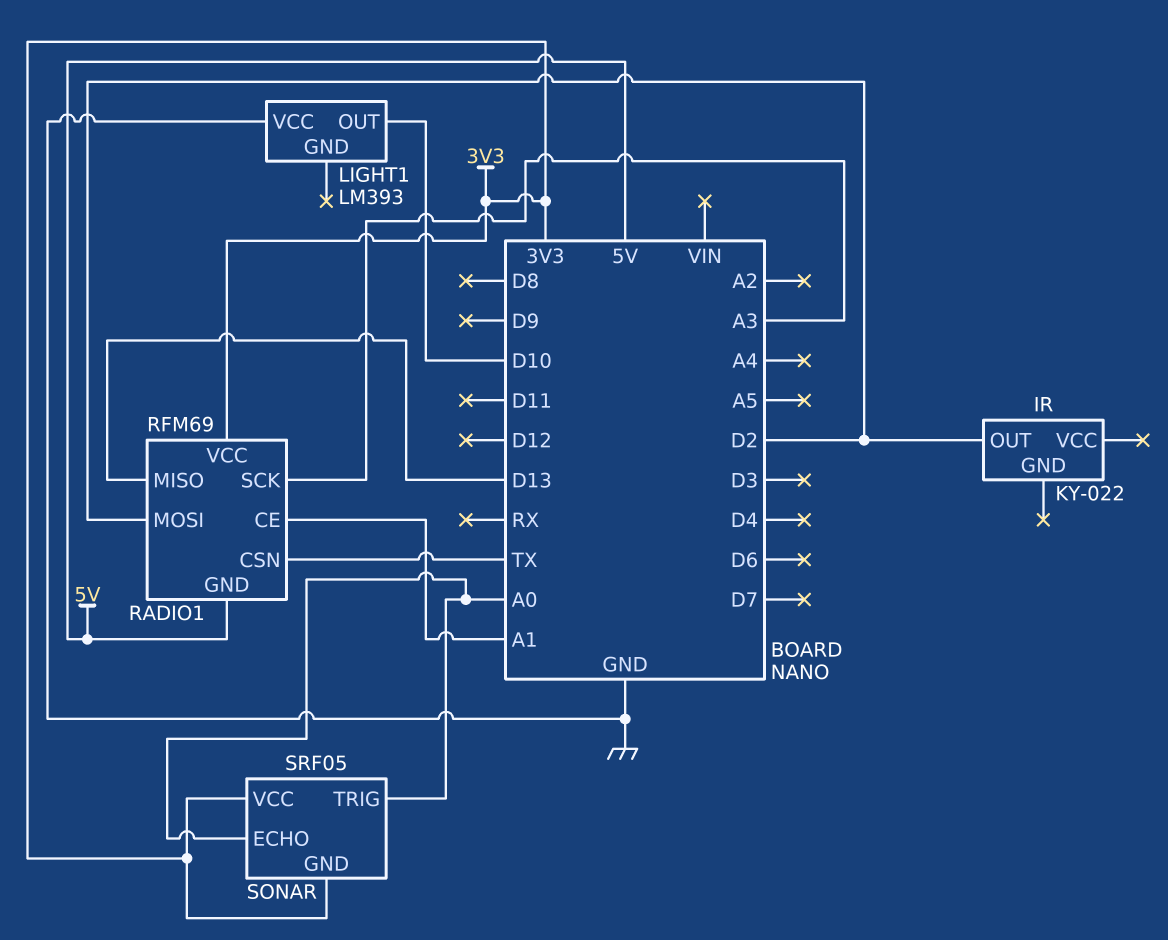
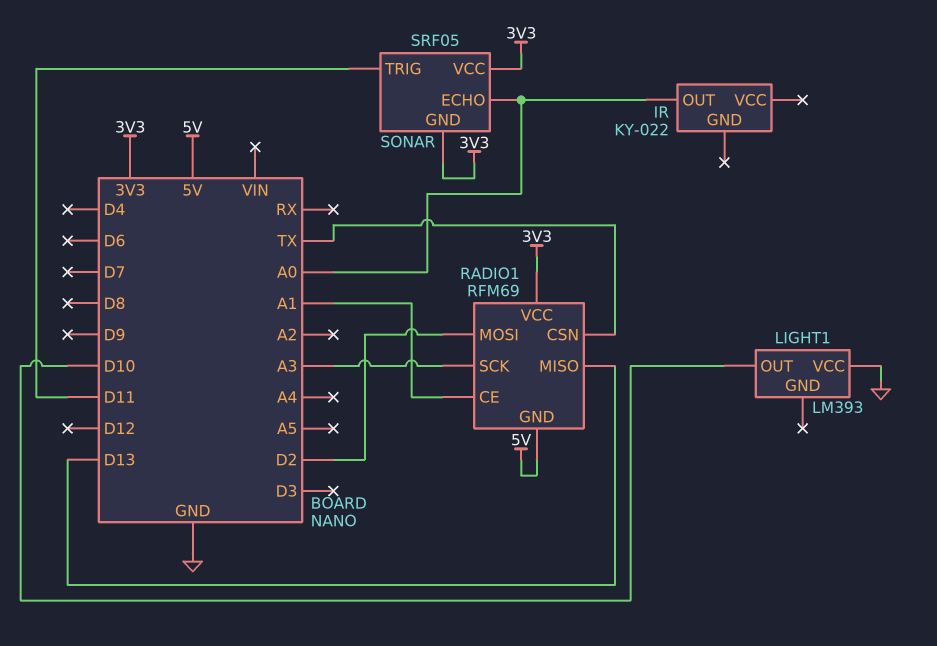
IR pin OUT: D2 -> A0
SONAR pin TRIG: A0 -> D11

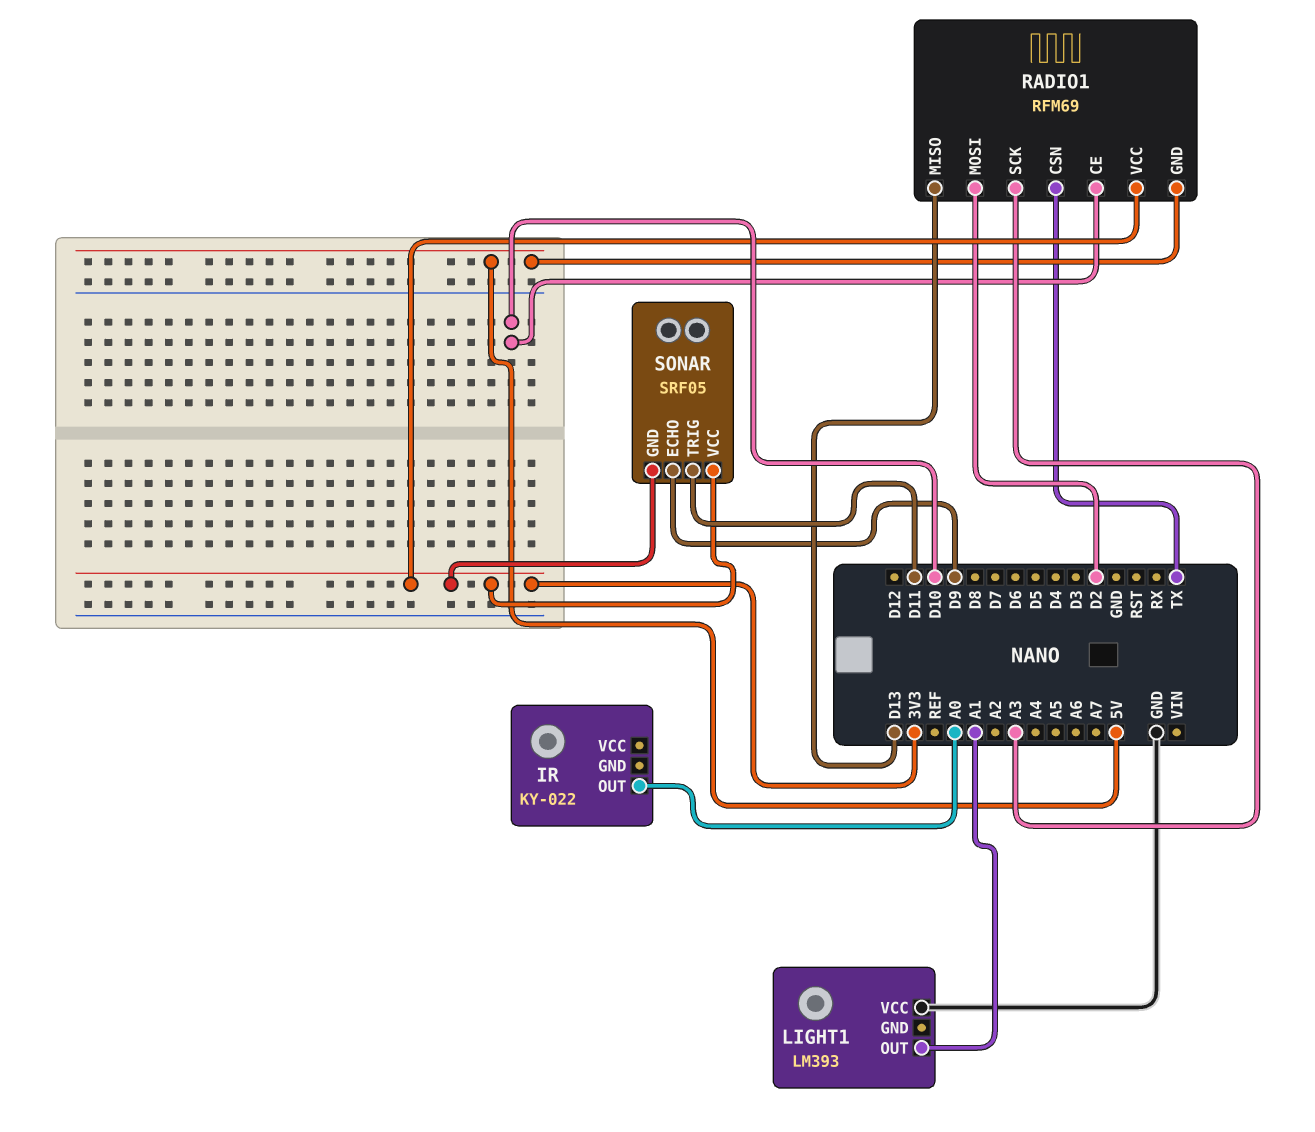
LIGHT1 pin OUT: D10 -> A1
RADIO1 pin CE: A1 -> D10
SONAR pin ECHO: A0 -> D9

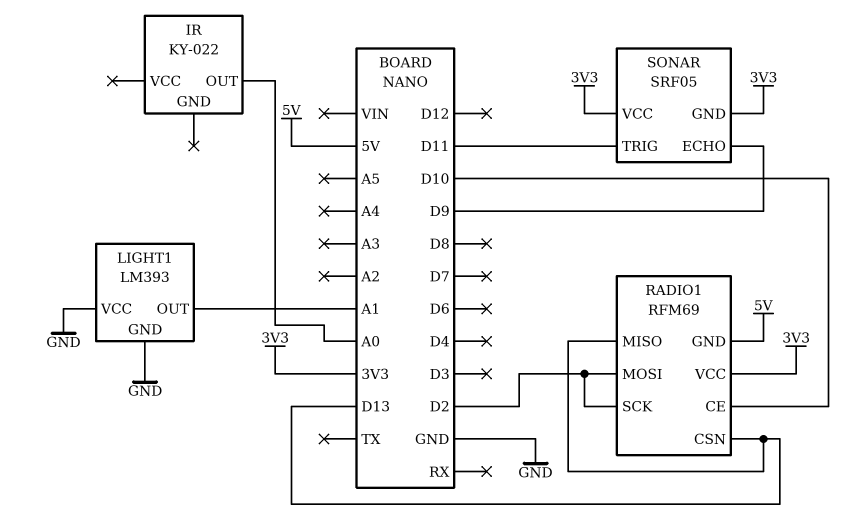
LIGHT1 pin GND: none -> GND
RADIO1 pin CSN: TX -> D13
RADIO1 pin SCK: A3 -> D2

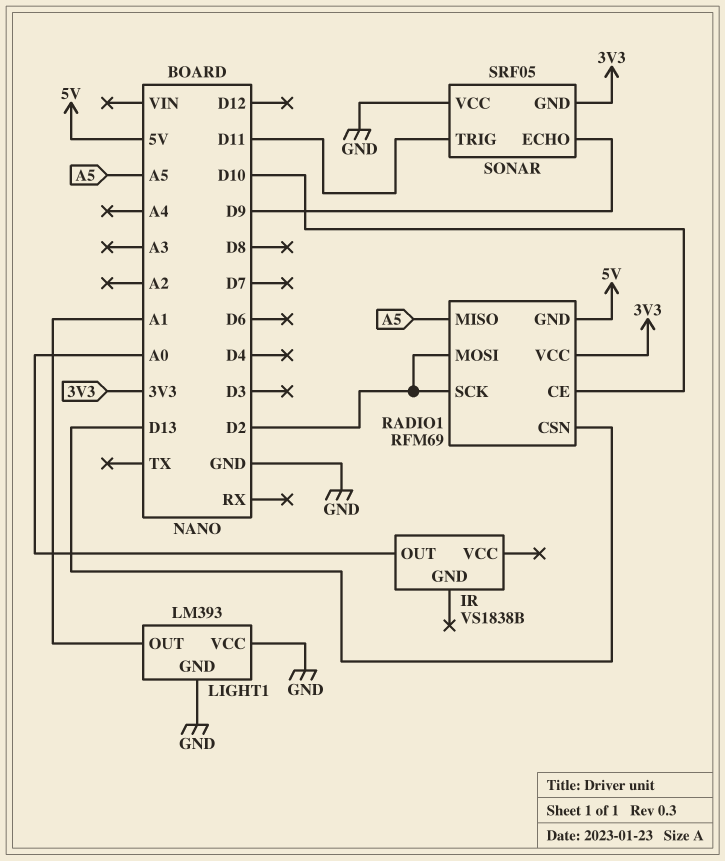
IR: KY-022 -> VS1838B
RADIO1 pin MISO: D13 -> A5
SONAR pin VCC: 3V3 -> GND

